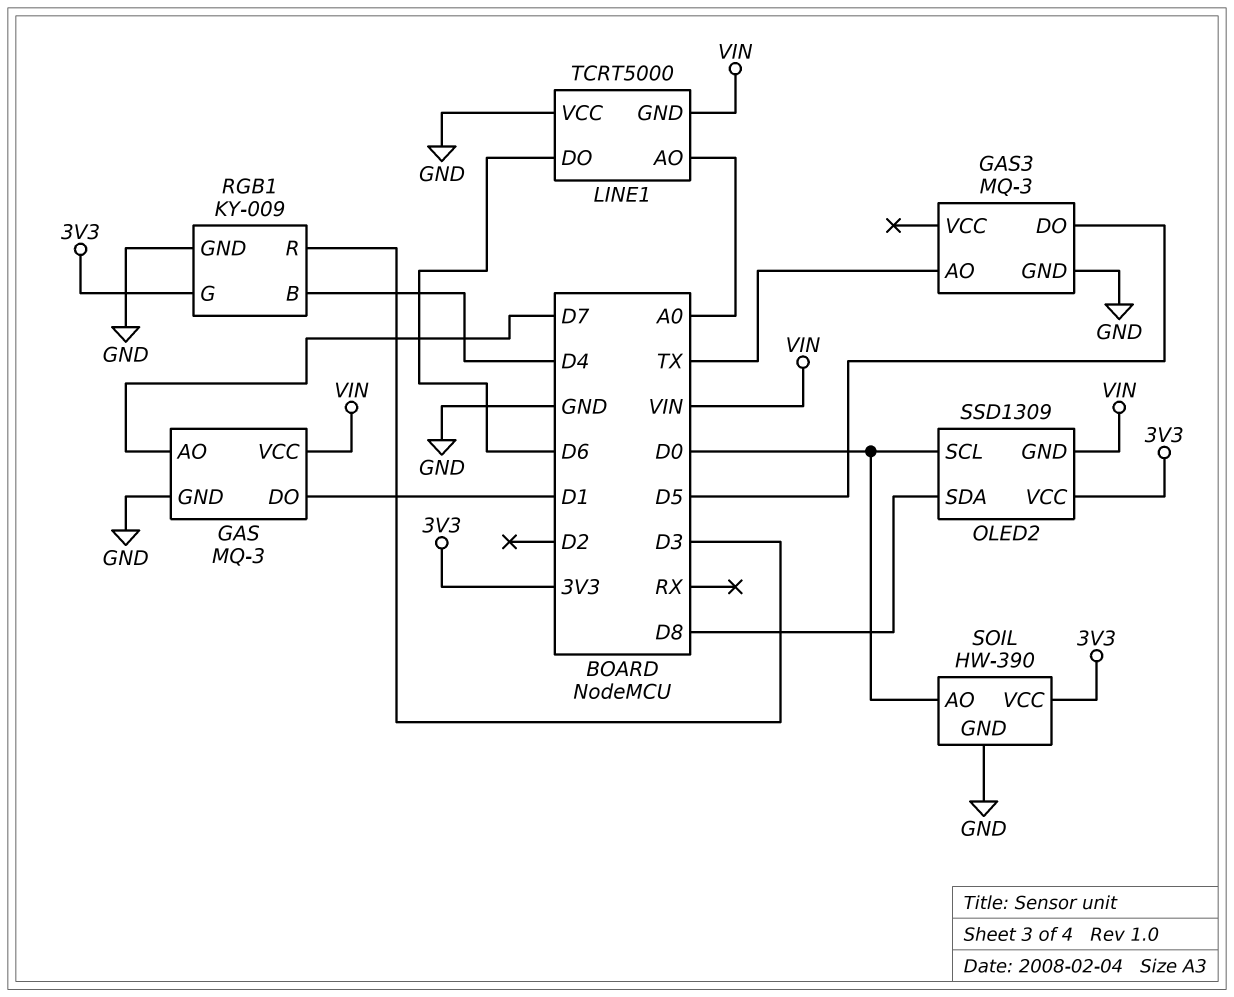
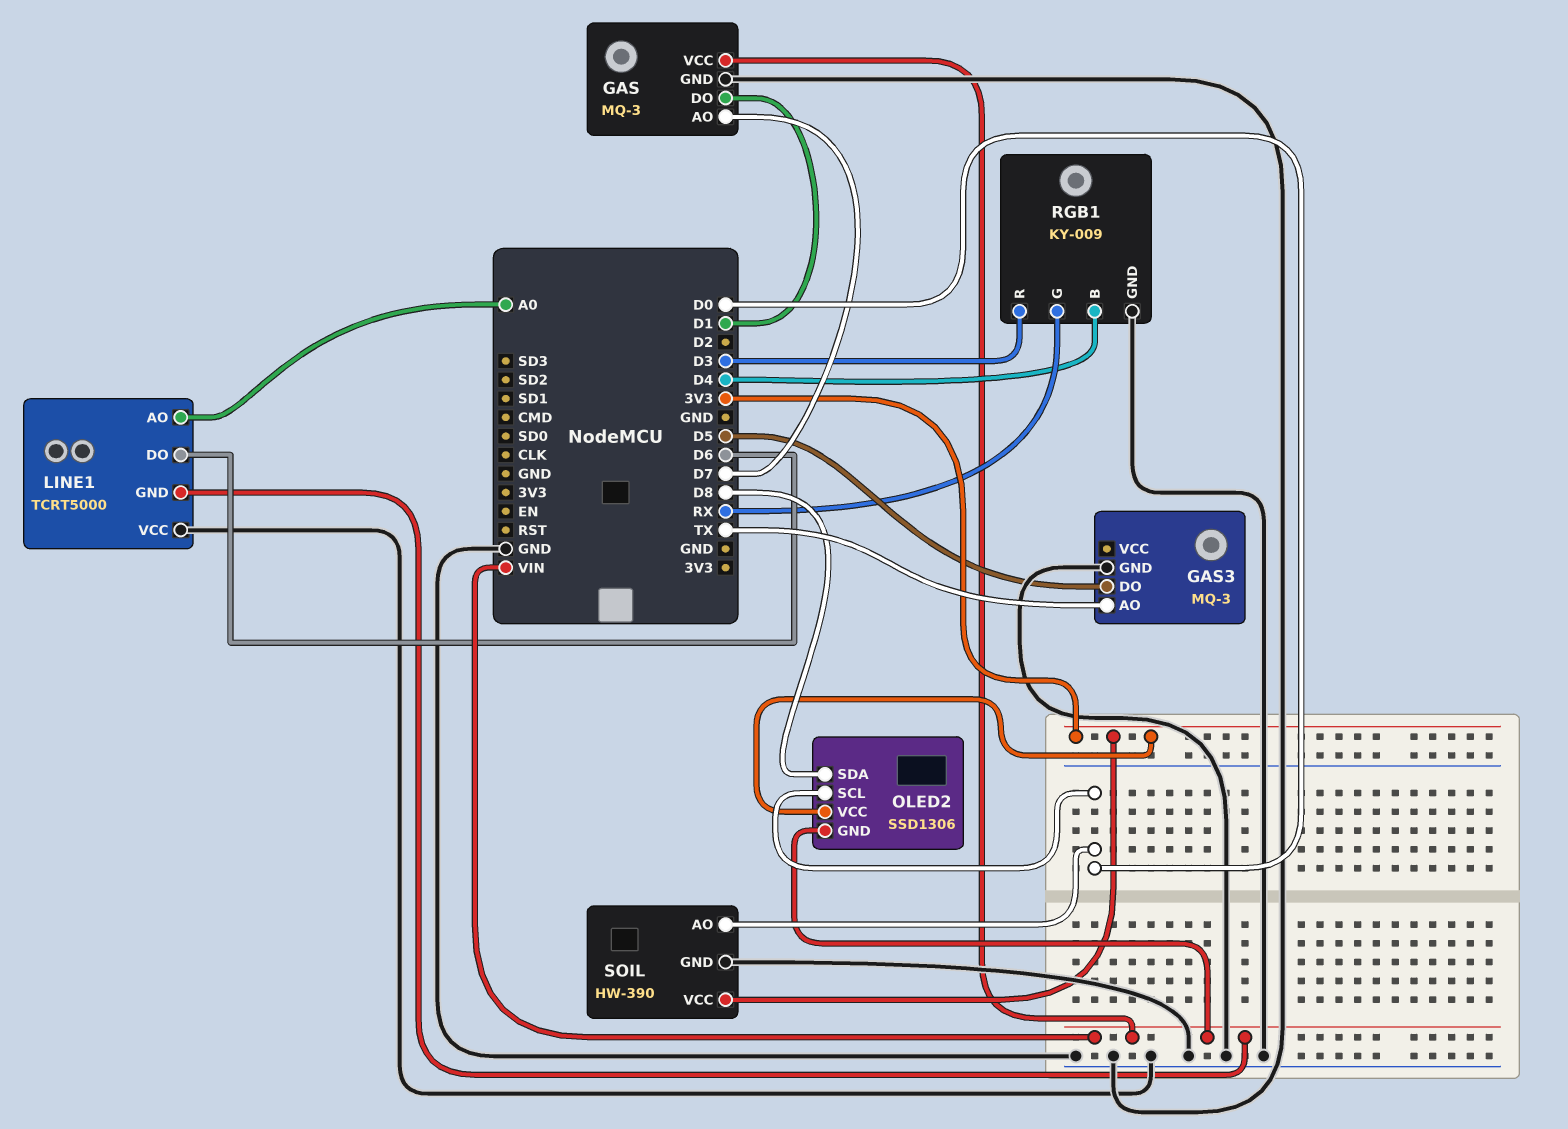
OLED2: SSD1309 -> SSD1306
RGB1 pin G: 3V3 -> RX

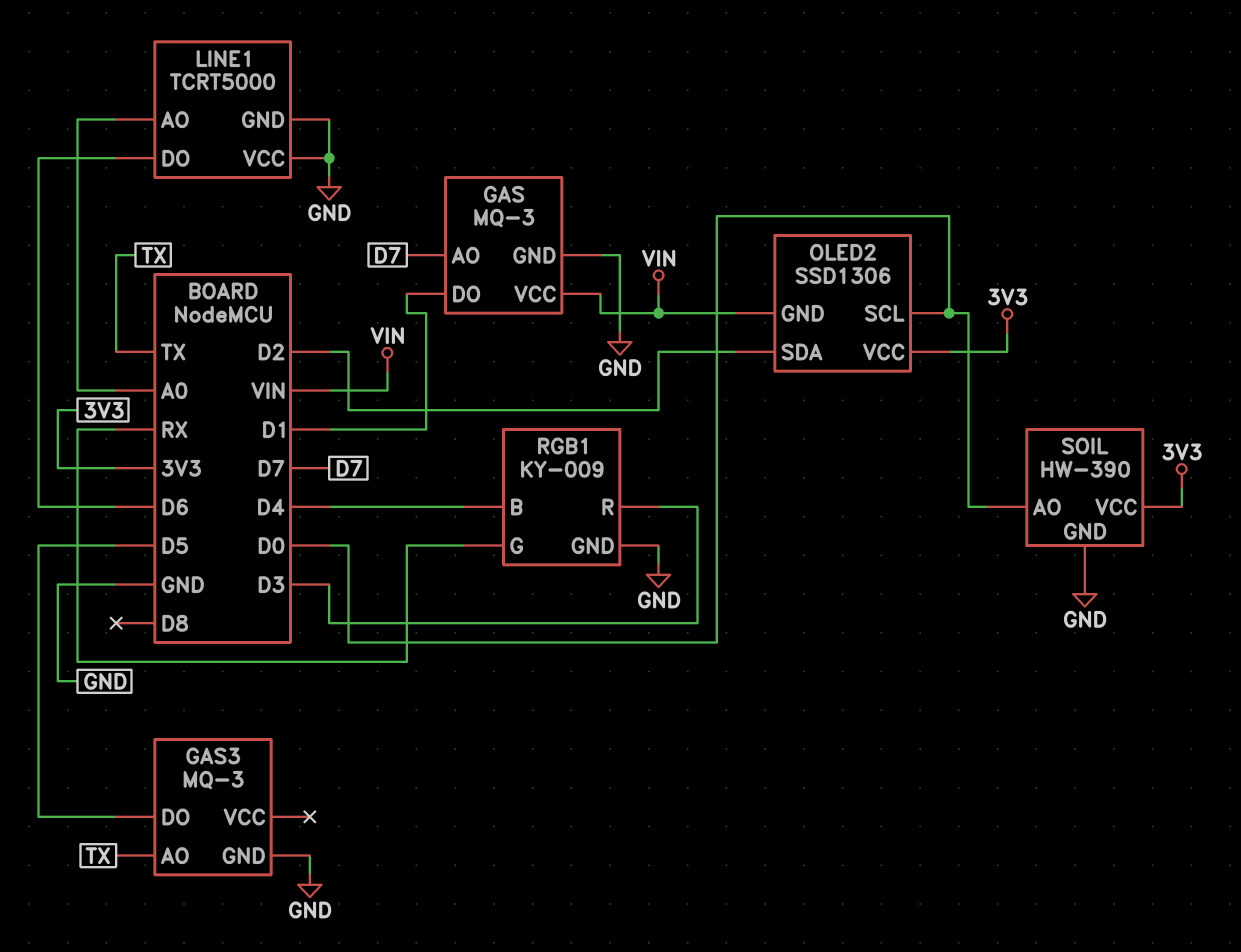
LINE1 pin GND: VIN -> GND
OLED2 pin SDA: D8 -> D2

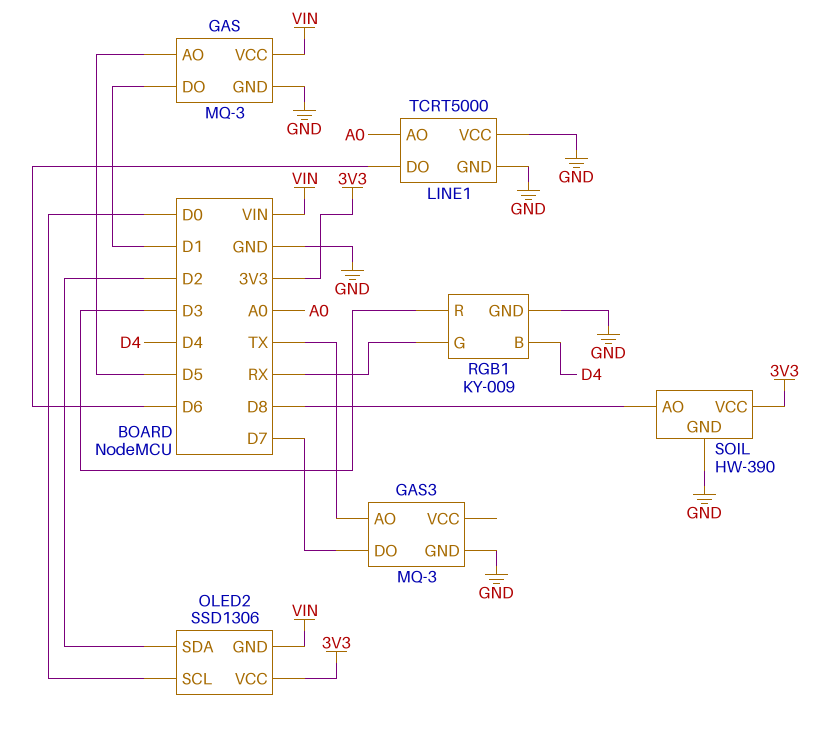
GAS pin AO: D7 -> D5
GAS3 pin DO: D5 -> D7
SOIL pin AO: D0 -> D8

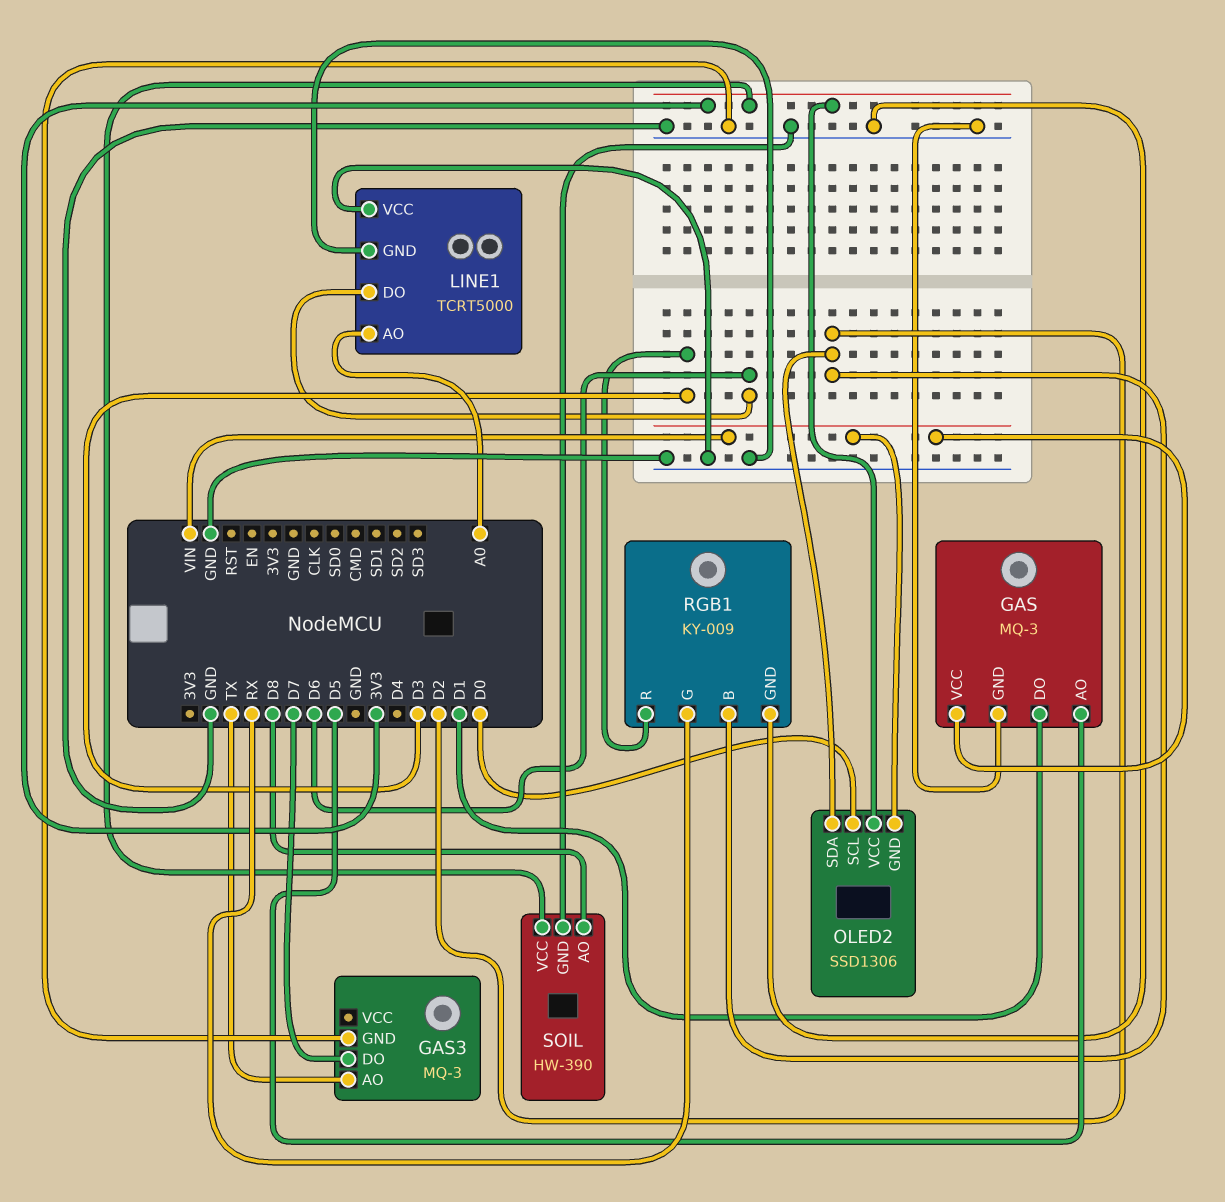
RGB1 pin B: D4 -> D2

